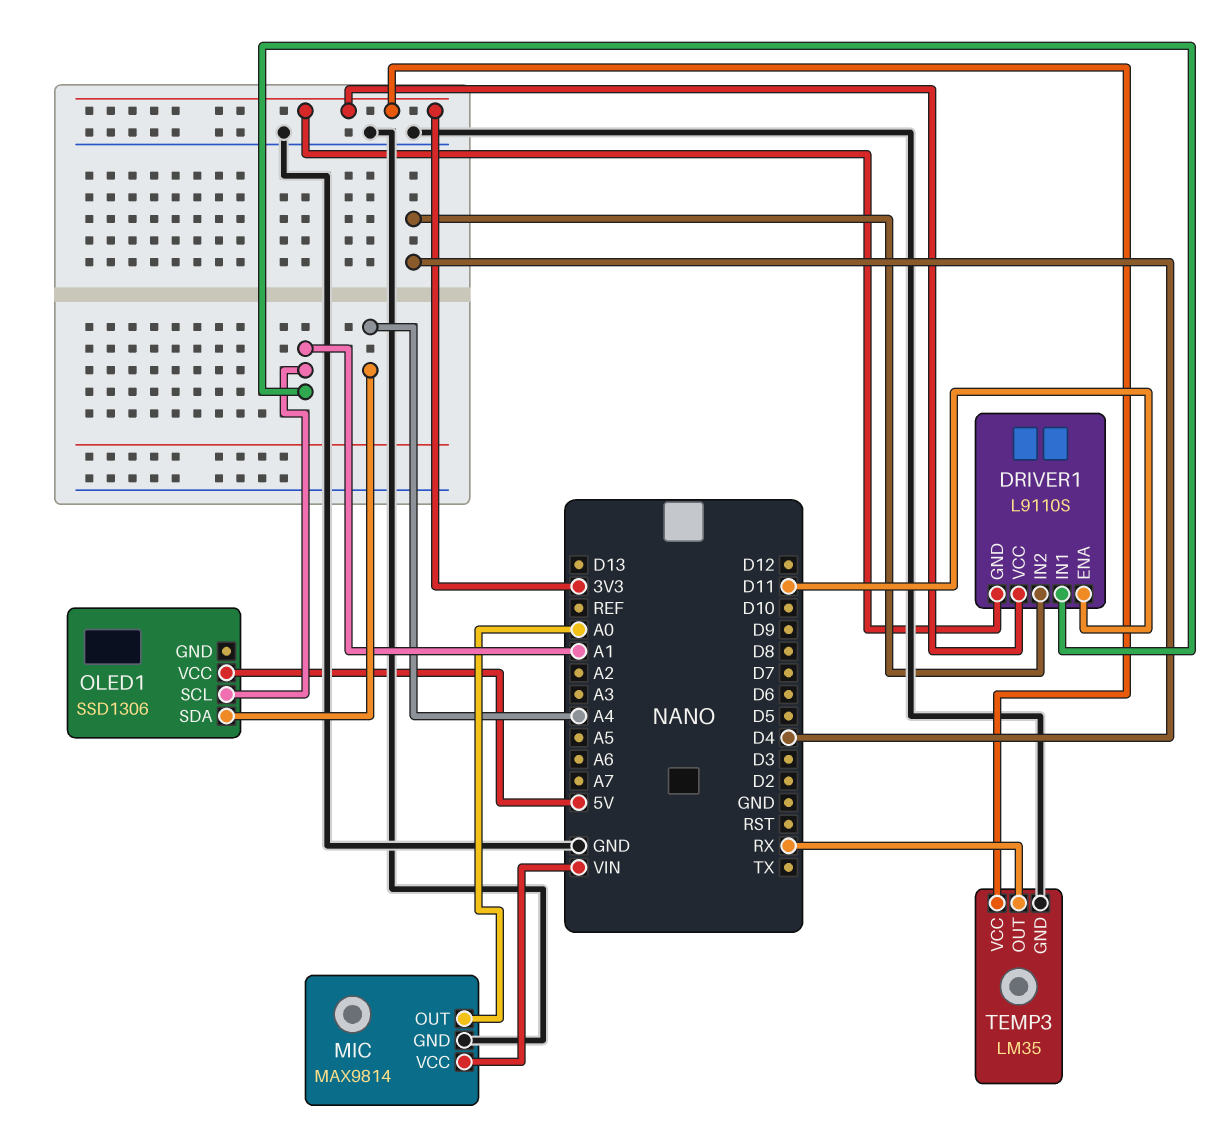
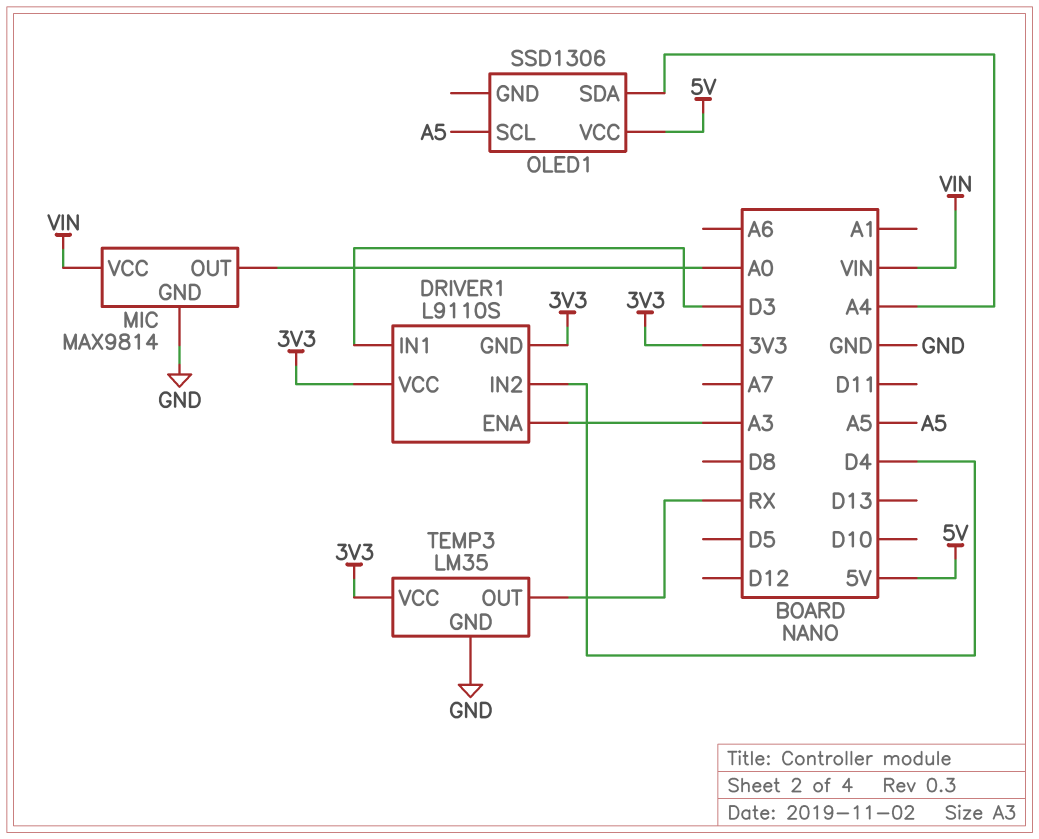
DRIVER1 pin ENA: D11 -> A3
DRIVER1 pin IN1: A1 -> D3
OLED1 pin SCL: A1 -> A5

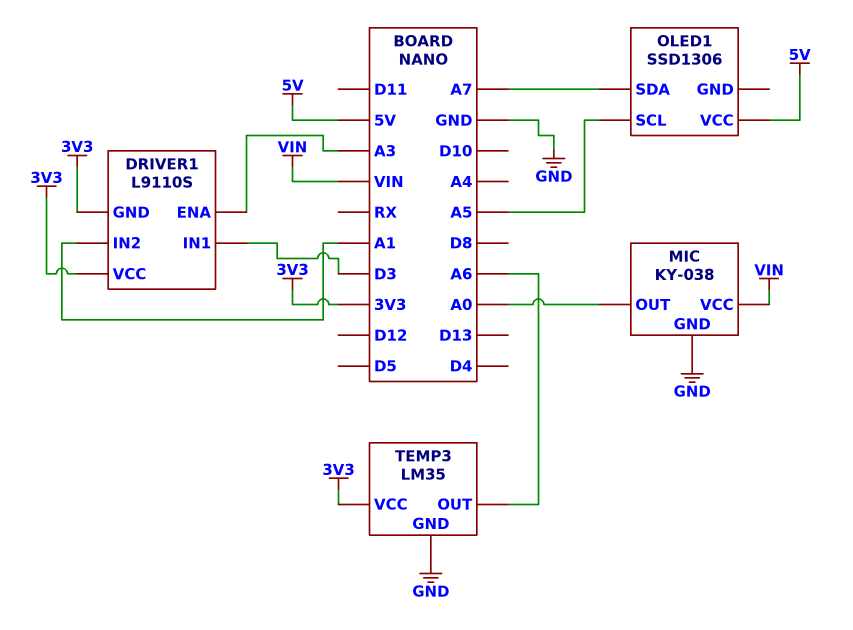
DRIVER1 pin IN2: D4 -> A1
MIC: MAX9814 -> KY-038
OLED1 pin SDA: A4 -> A7
TEMP3 pin OUT: RX -> A6

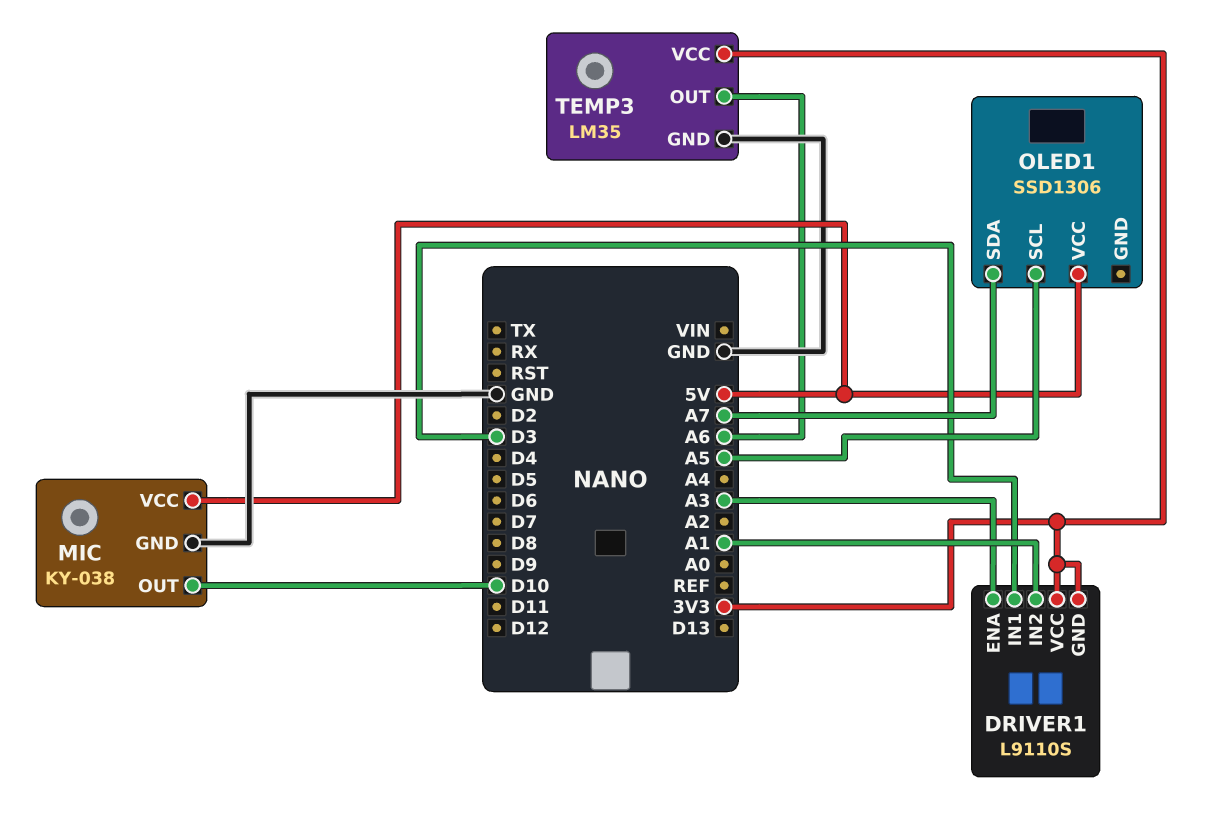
MIC pin OUT: A0 -> D10
MIC pin VCC: VIN -> 5V

